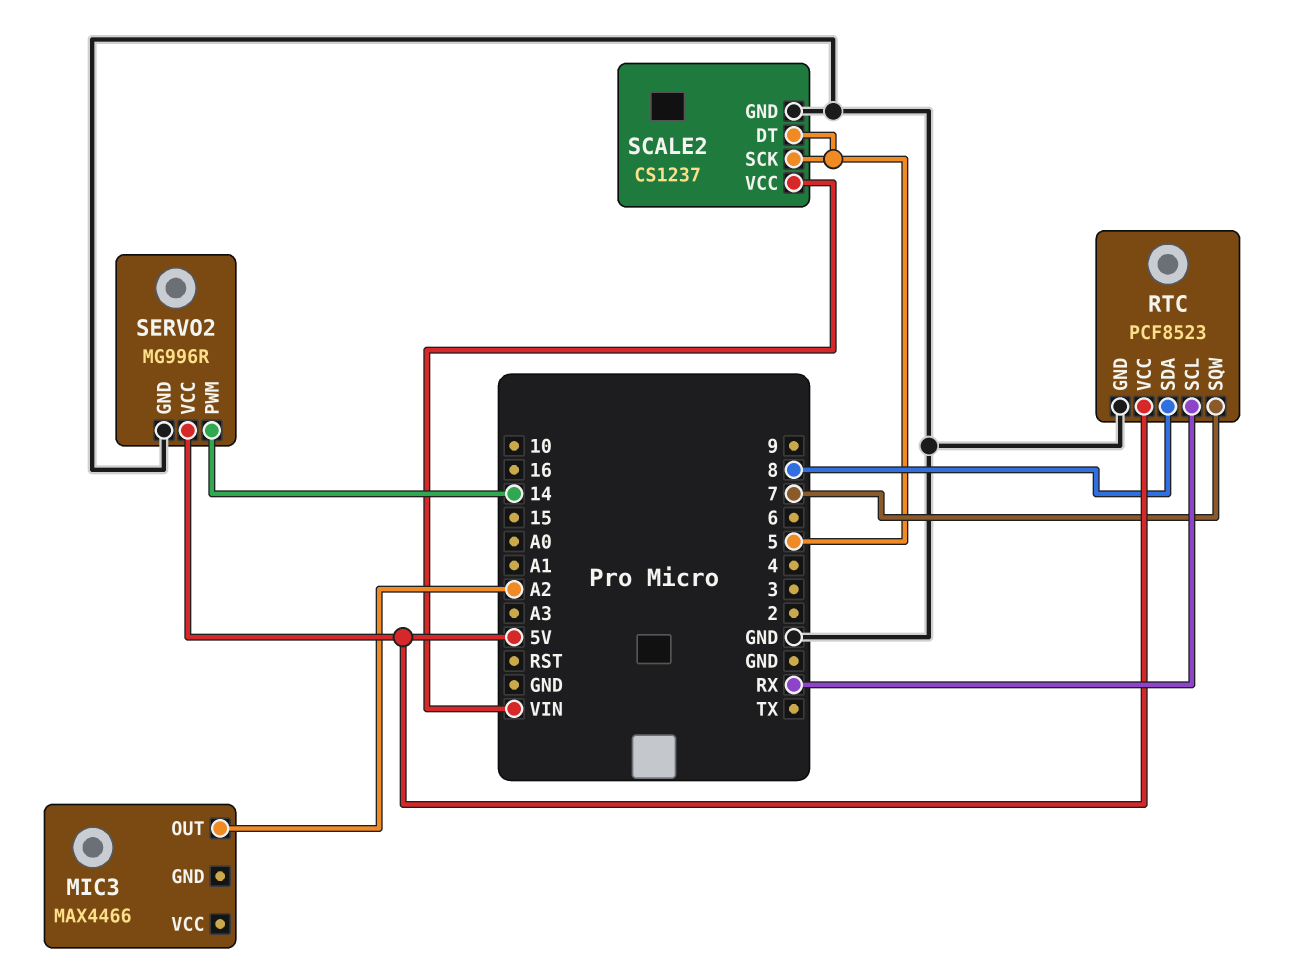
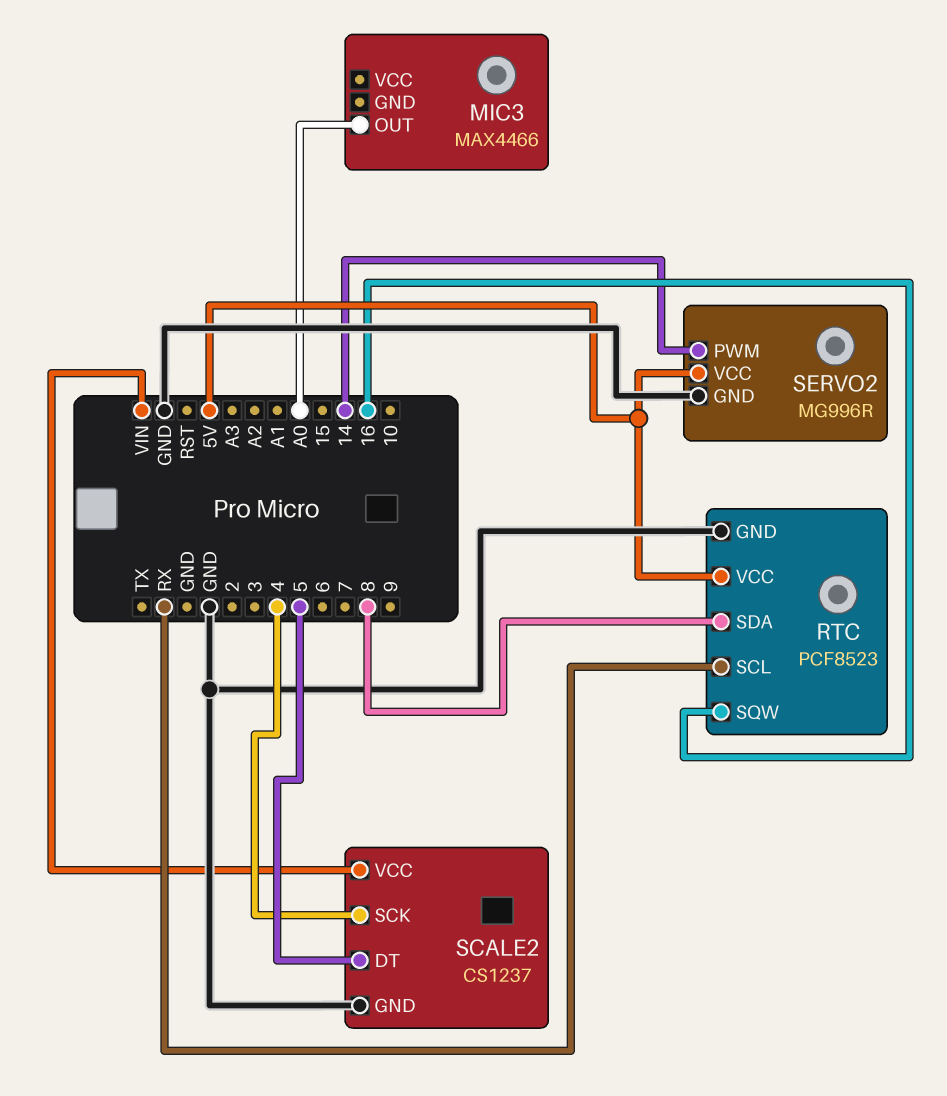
MIC3 pin OUT: A2 -> A0
RTC pin SQW: 7 -> 16
SCALE2 pin SCK: 5 -> 4

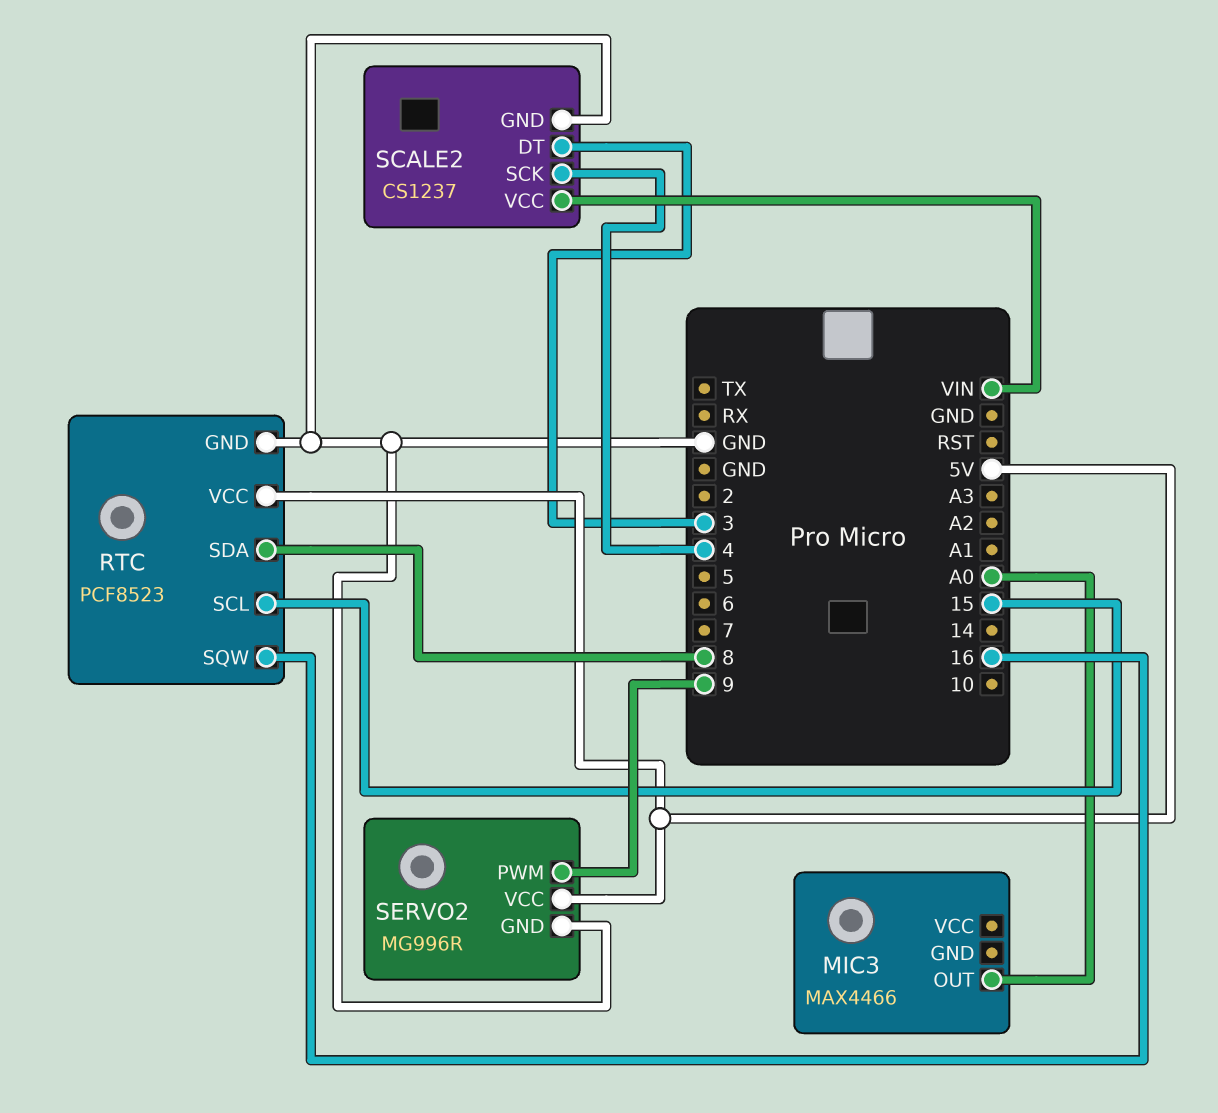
RTC pin SCL: RX -> 15
SCALE2 pin DT: 5 -> 3
SERVO2 pin PWM: 14 -> 9

